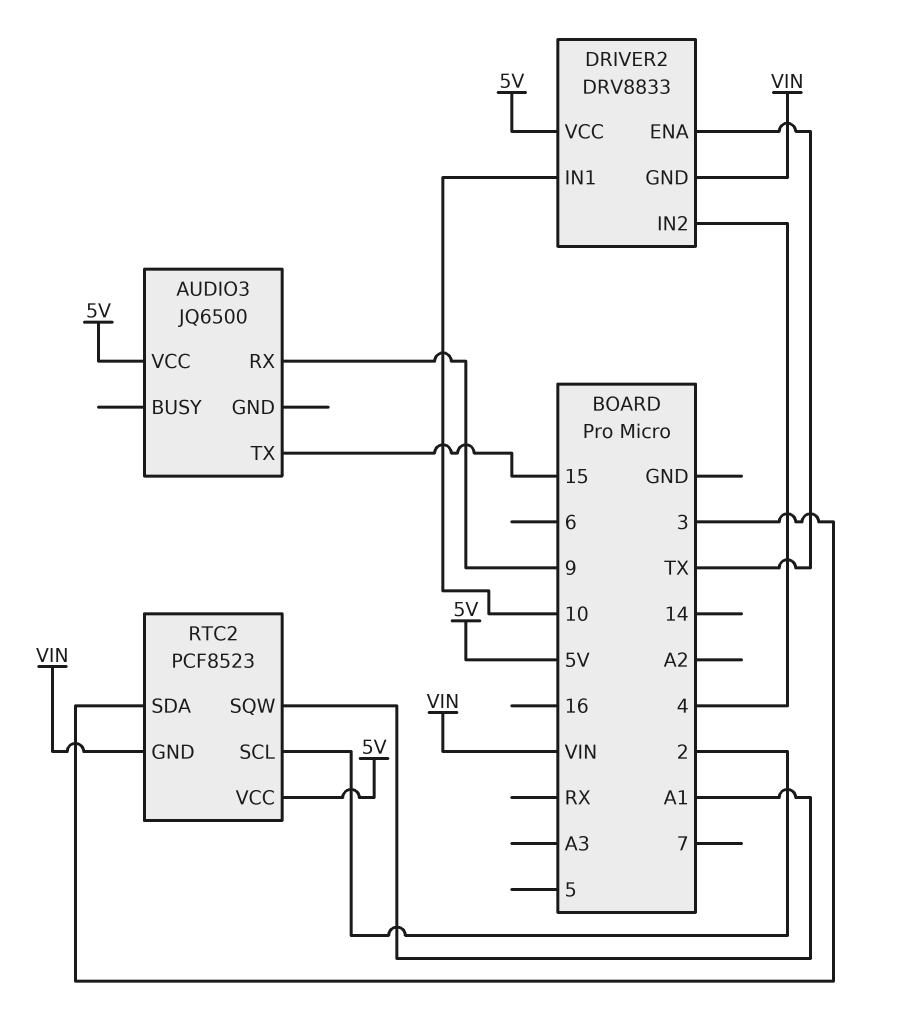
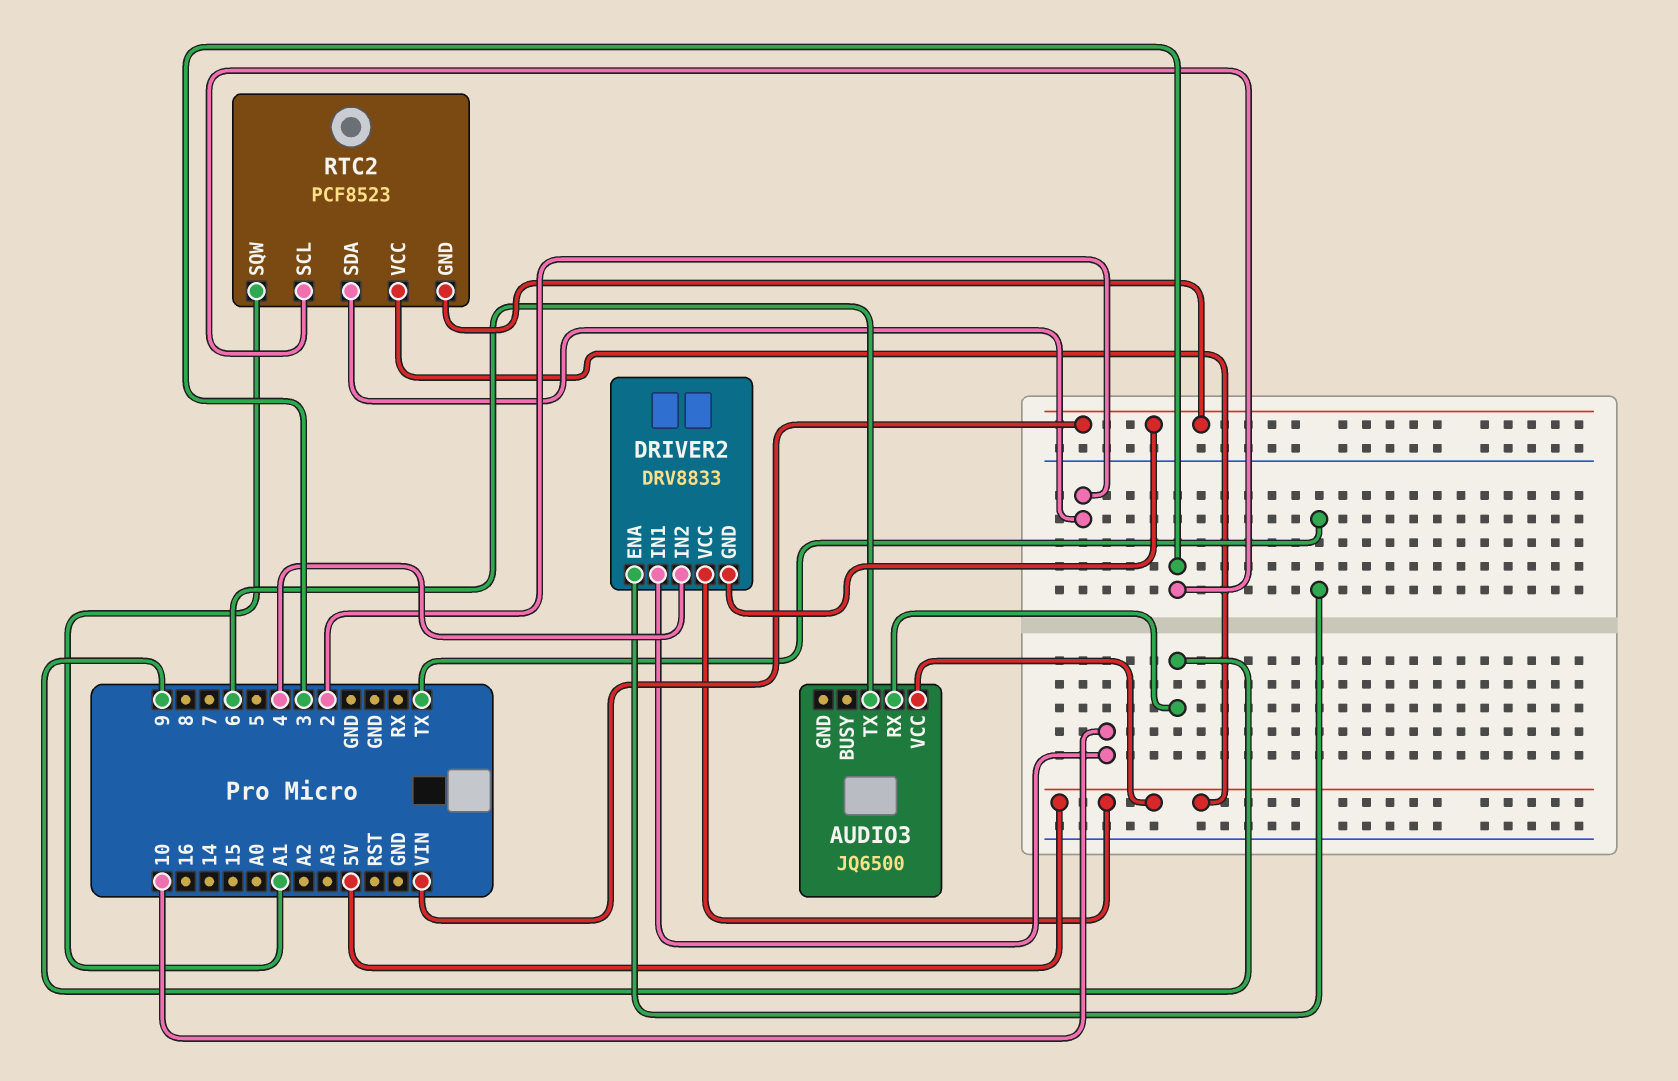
AUDIO3 pin TX: 15 -> 6
RTC2 pin SCL: 2 -> 3
RTC2 pin SDA: 3 -> 2

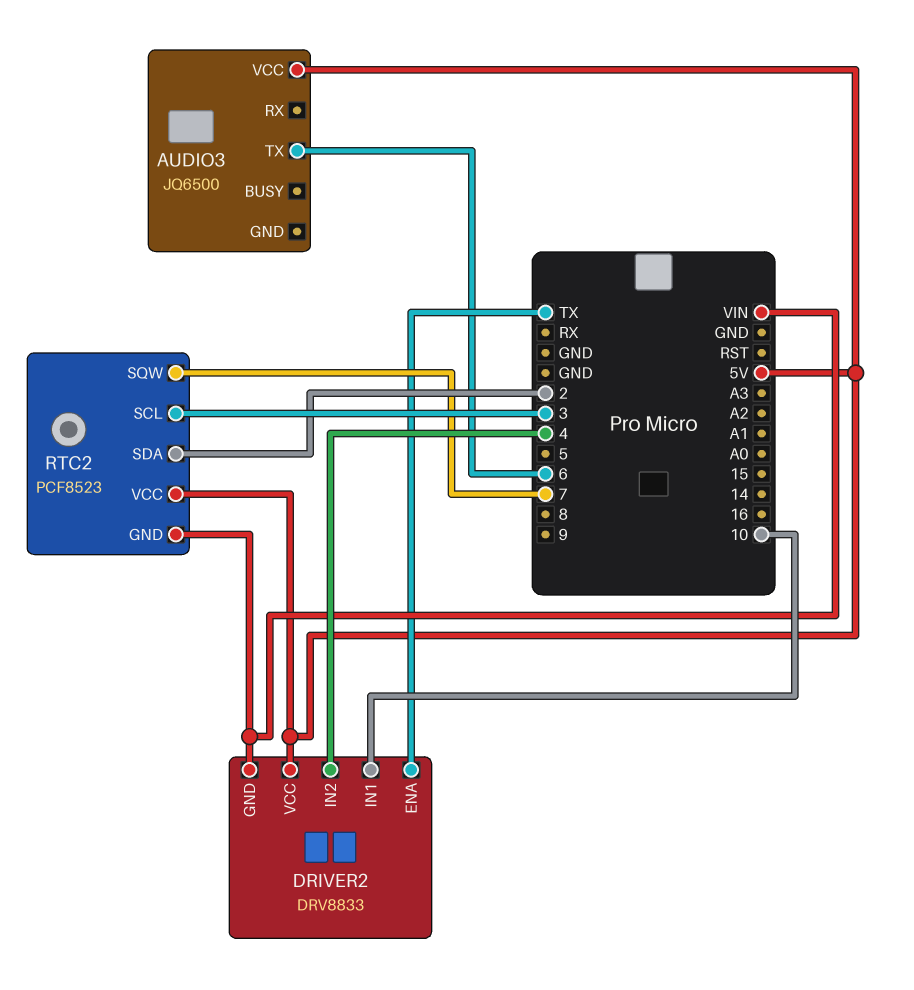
AUDIO3 pin RX: 9 -> none
RTC2 pin SQW: A1 -> 7

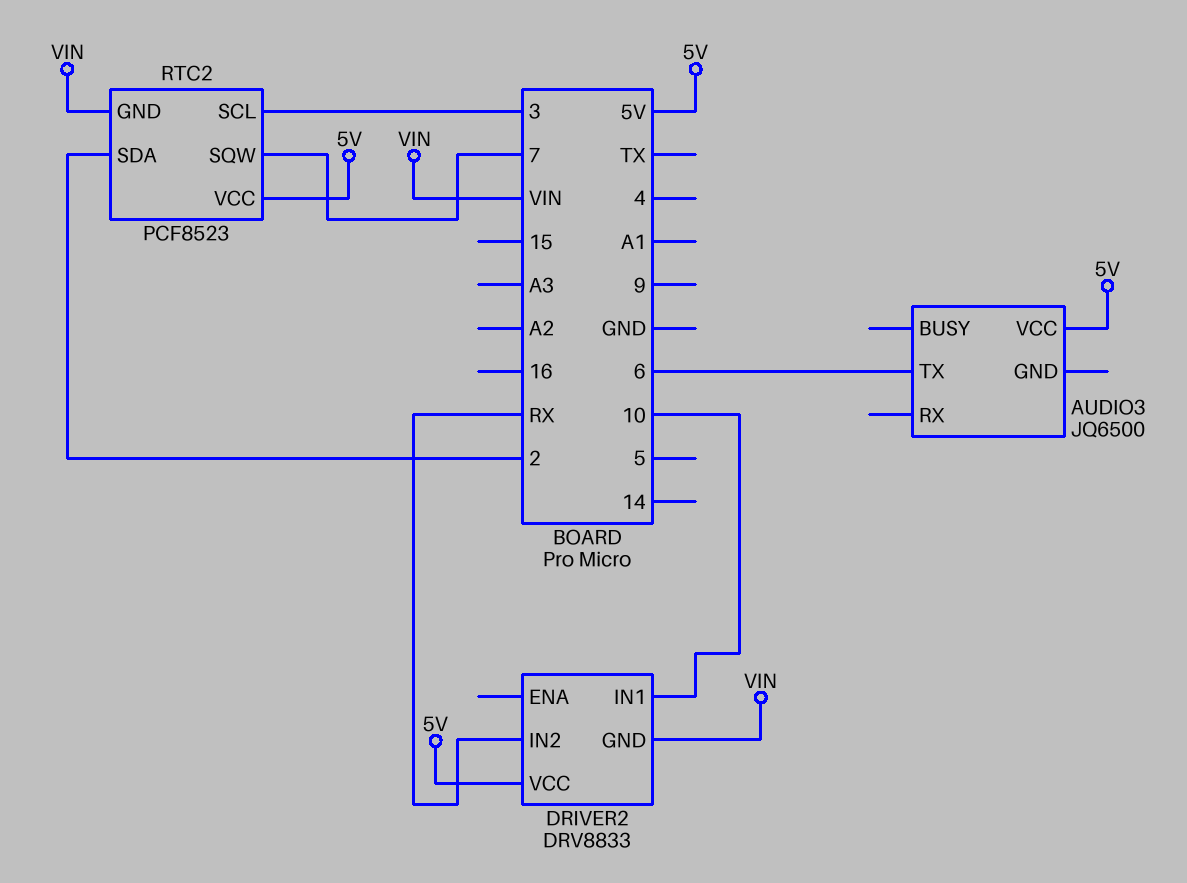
DRIVER2 pin ENA: TX -> none
DRIVER2 pin IN2: 4 -> RX

